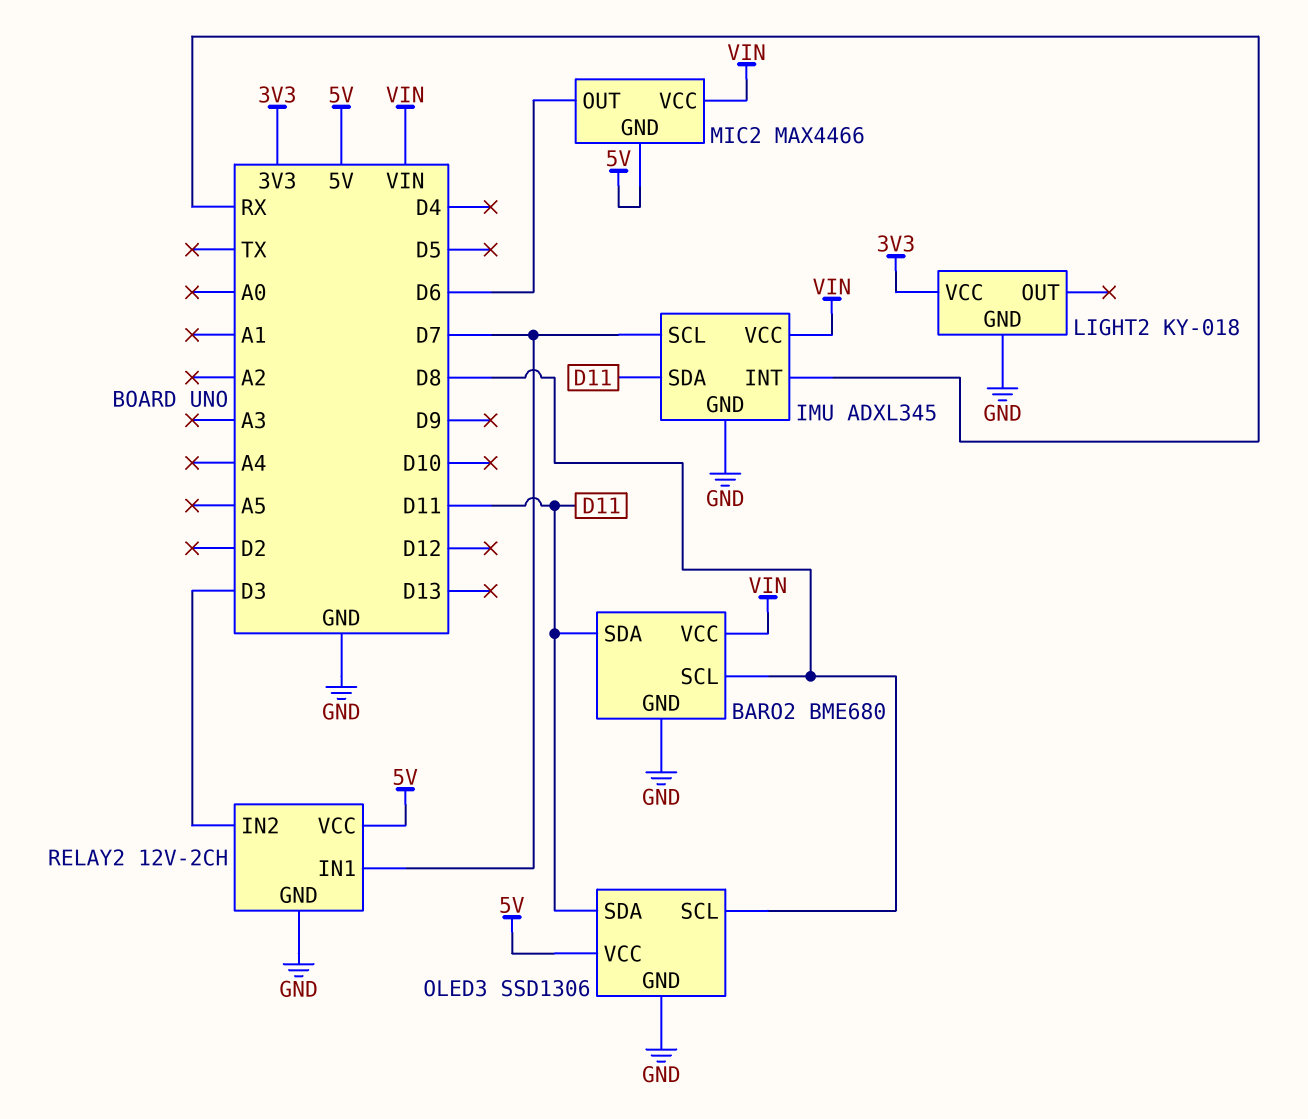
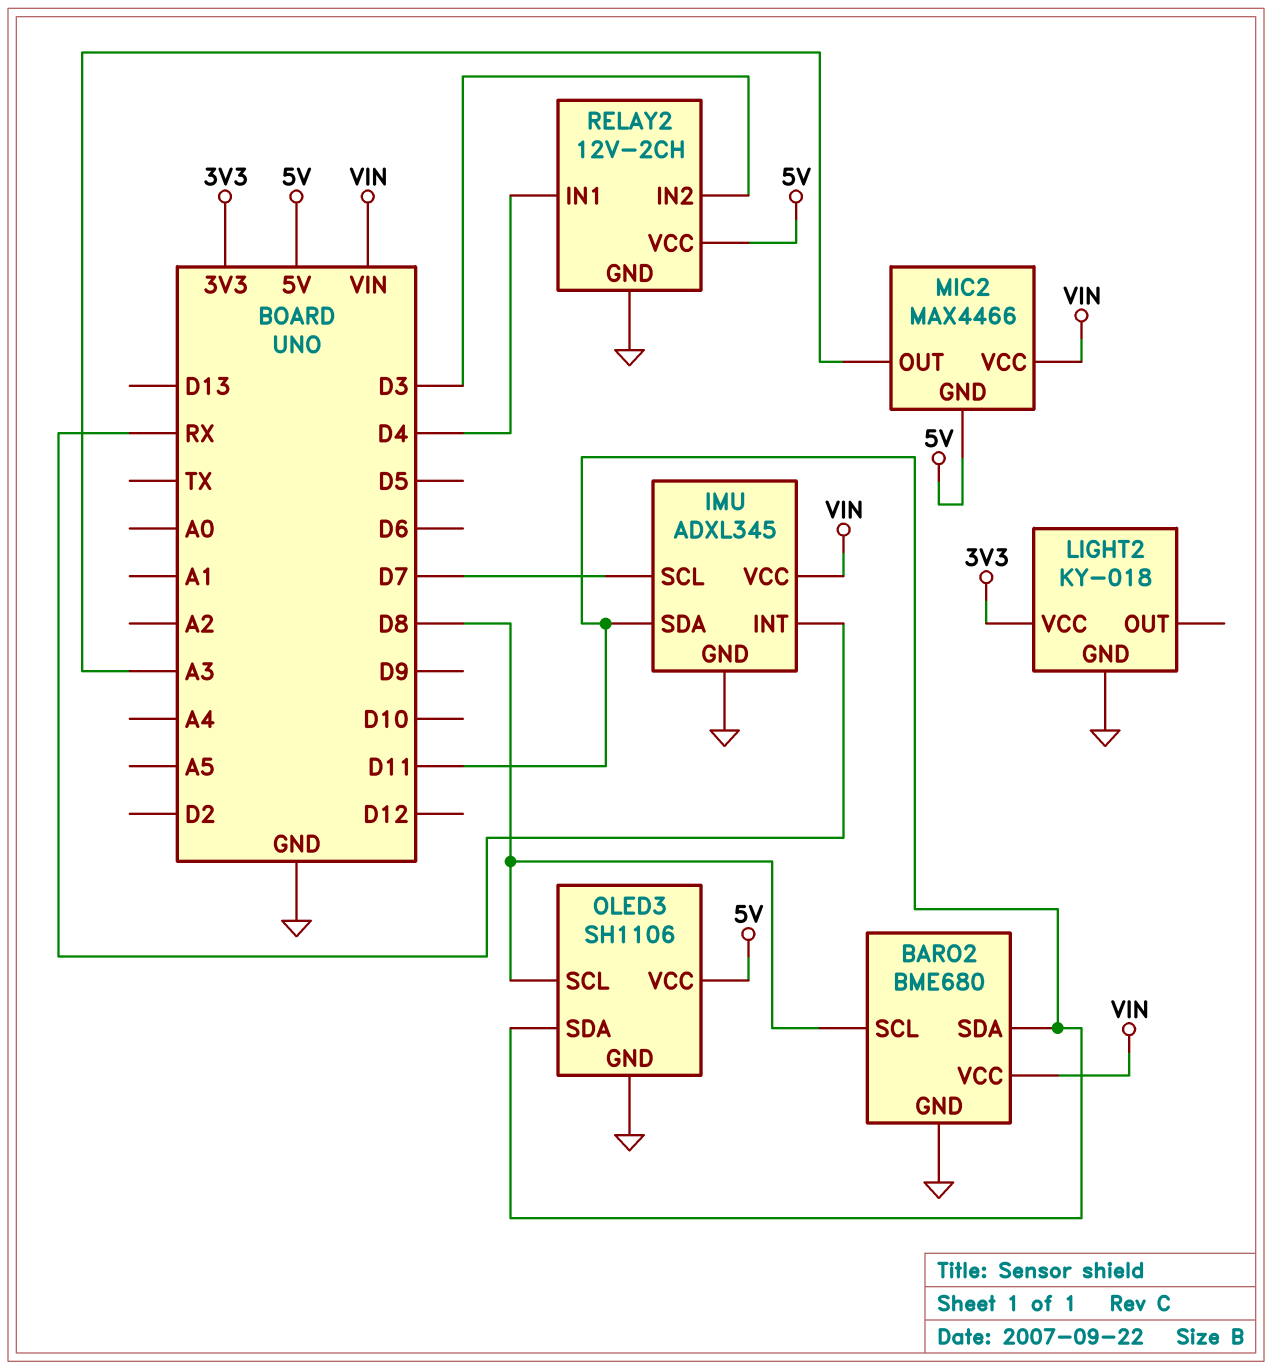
MIC2 pin OUT: D6 -> A3
OLED3: SSD1306 -> SH1106
RELAY2 pin IN1: D7 -> D4

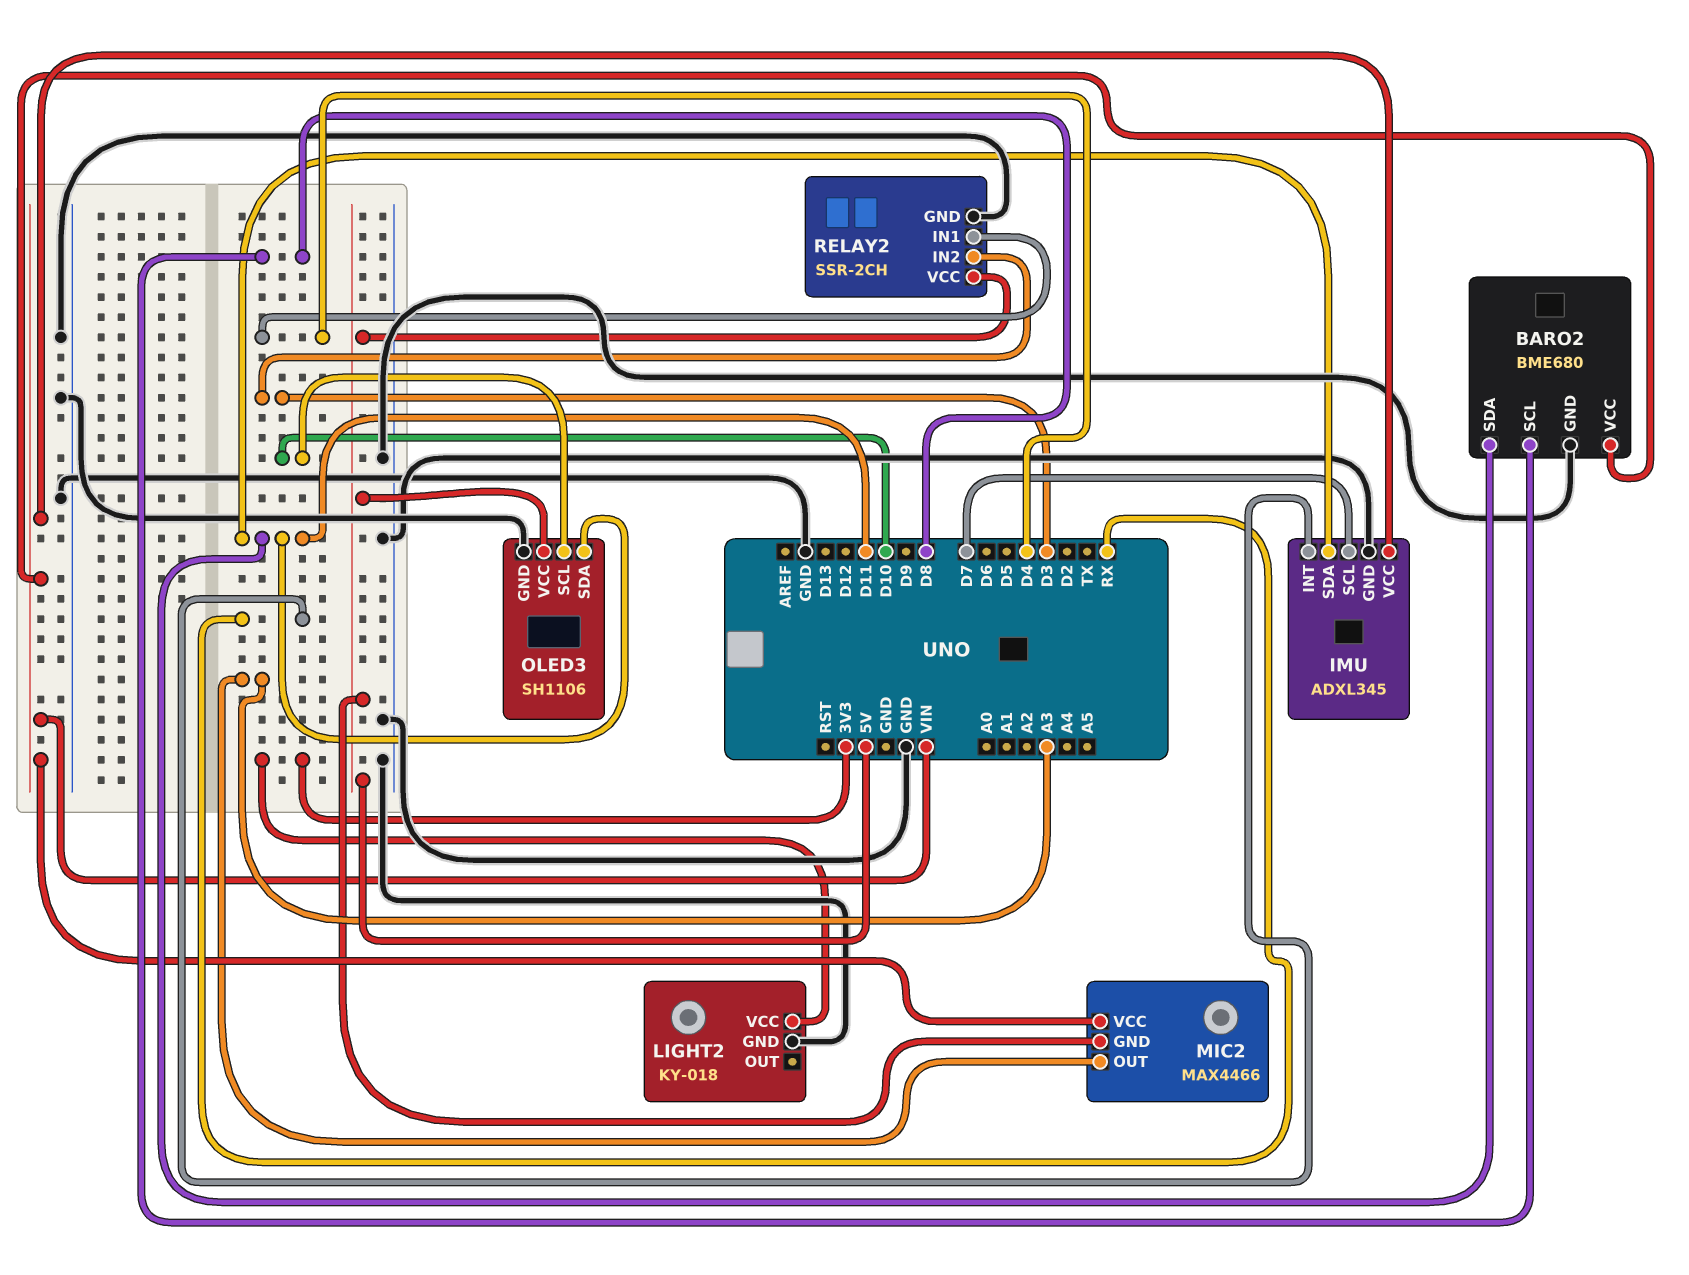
OLED3 pin SCL: D8 -> D10
RELAY2: 12V-2CH -> SSR-2CH

